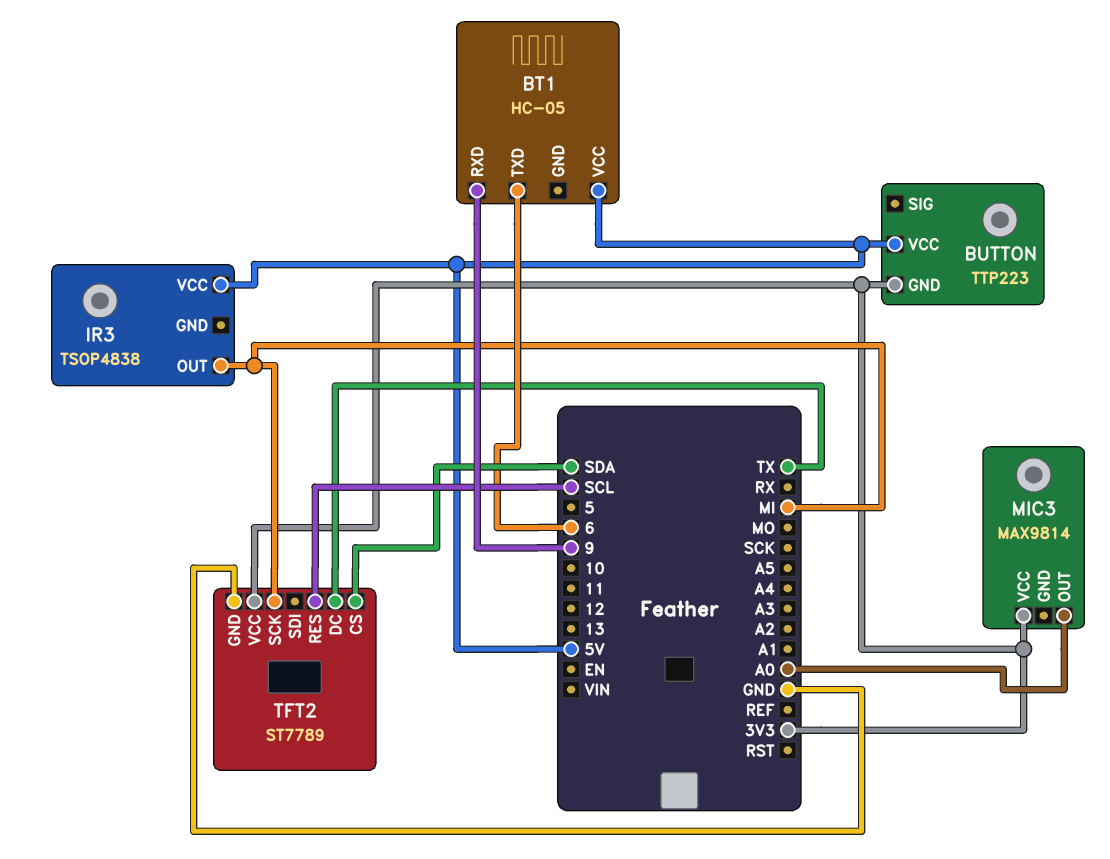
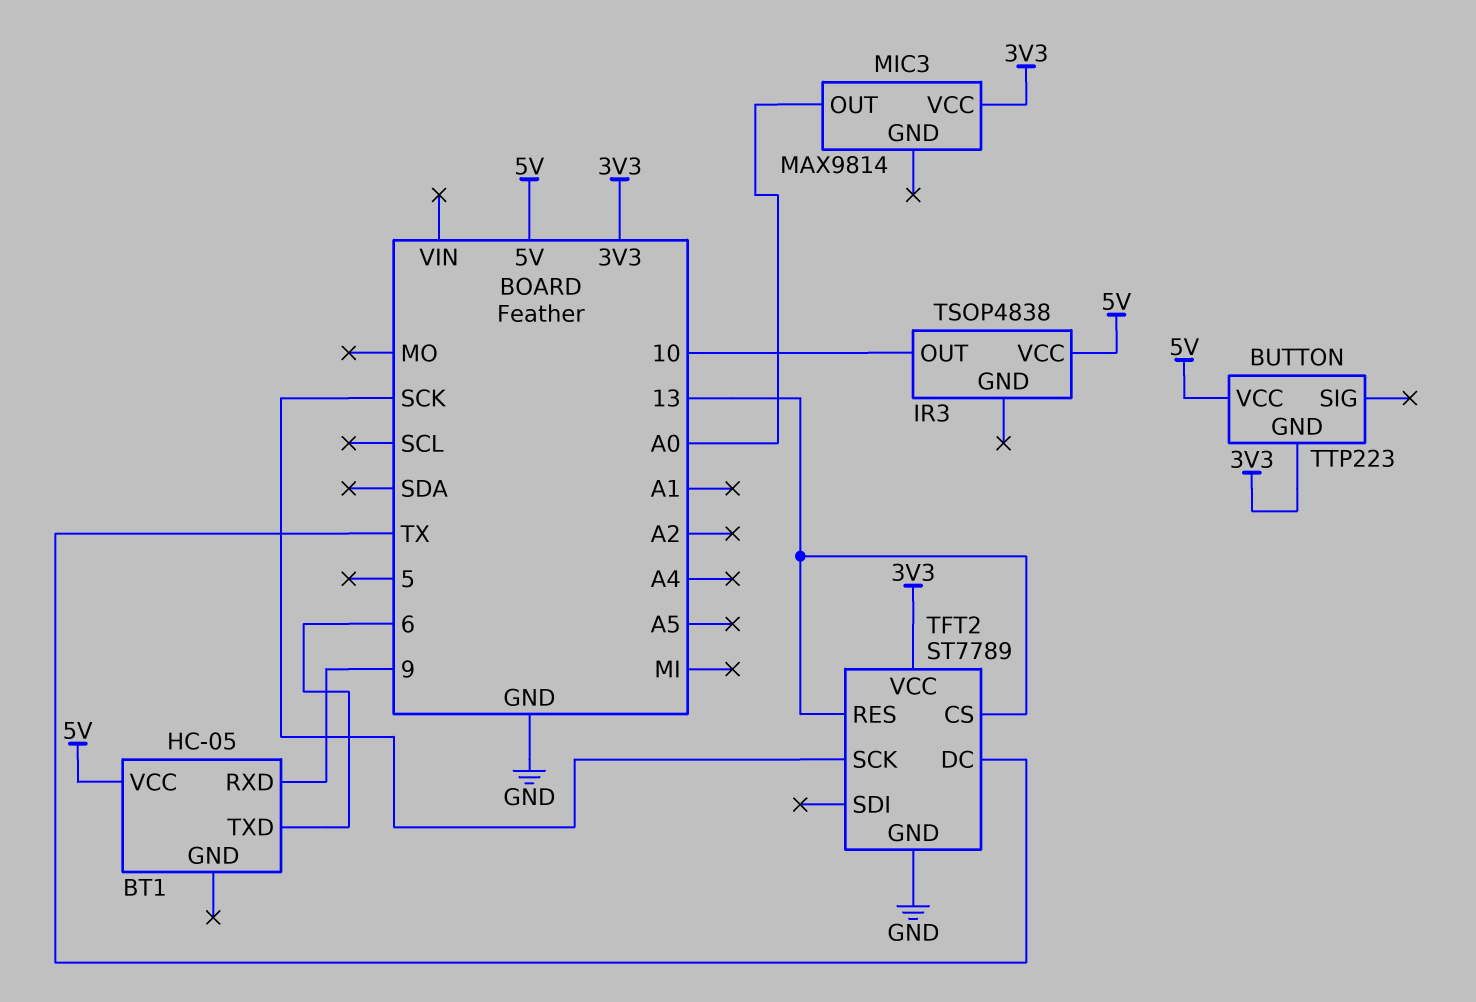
IR3 pin OUT: MI -> 10
TFT2 pin CS: SDA -> 13
TFT2 pin RES: SCL -> 13
TFT2 pin SCK: MI -> SCK

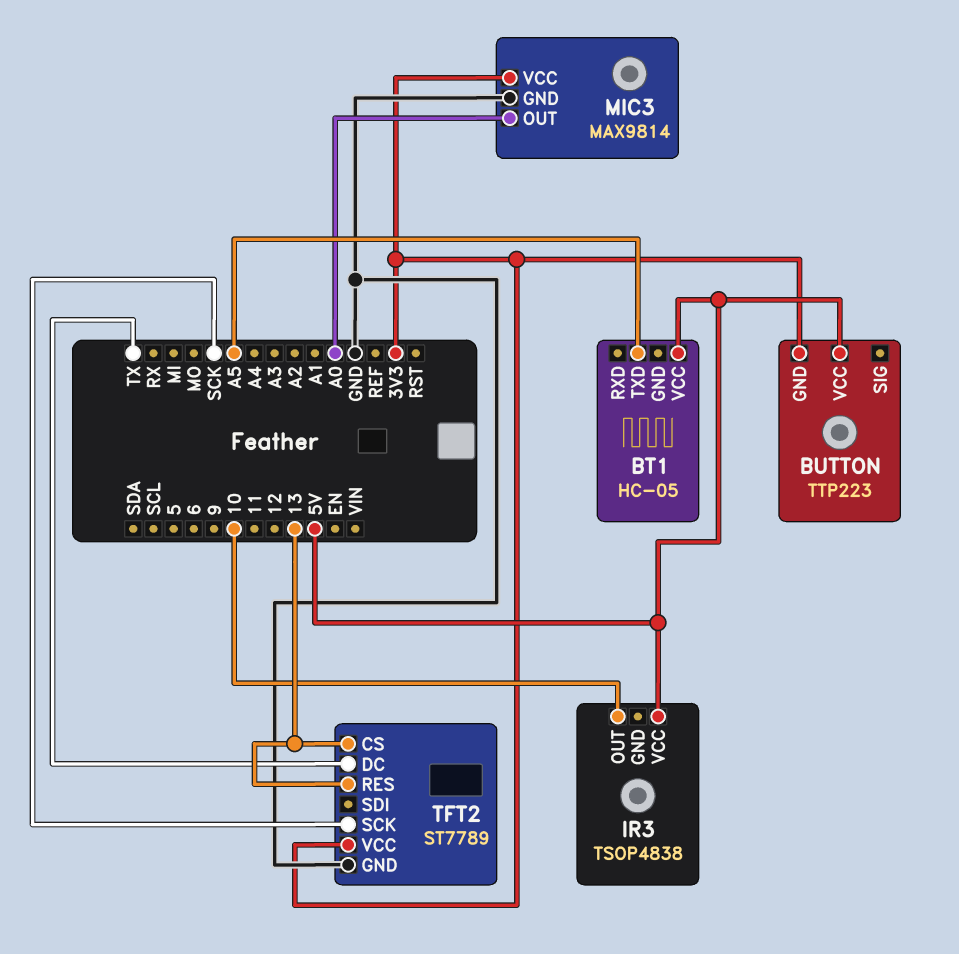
BT1 pin RXD: 9 -> none
BT1 pin TXD: 6 -> A5
MIC3 pin GND: none -> GND

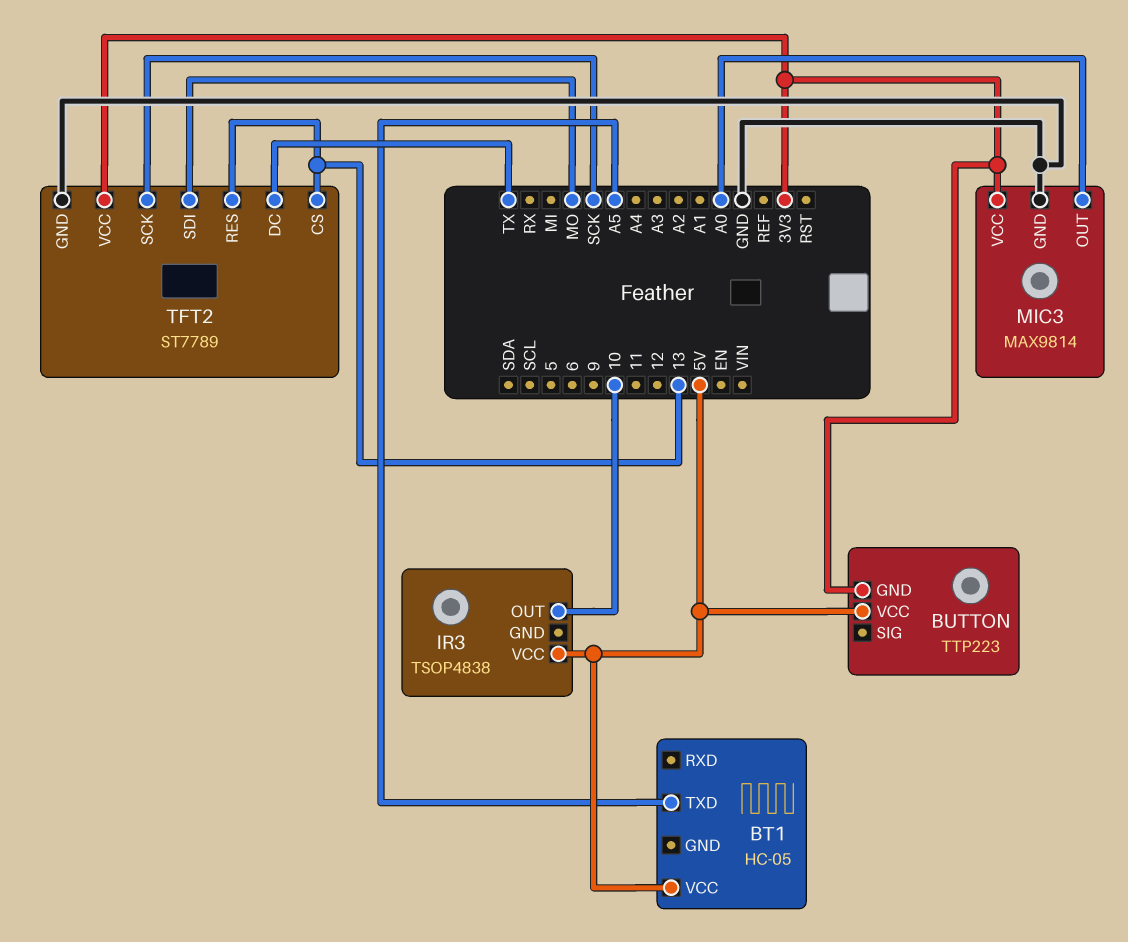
TFT2 pin SDI: none -> MO

